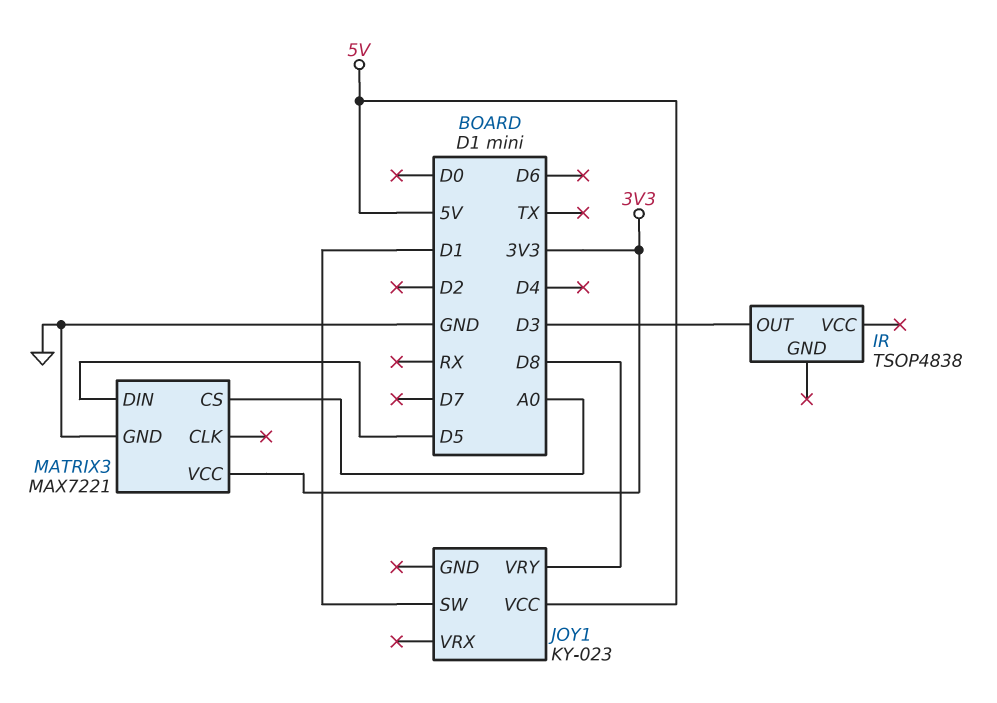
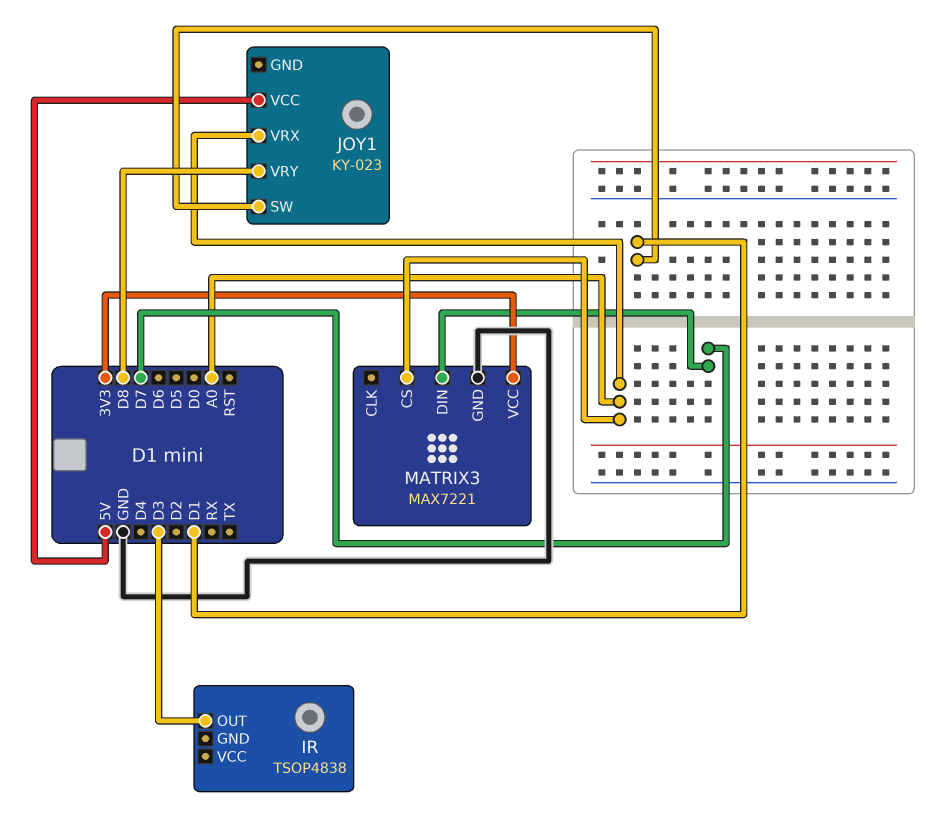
JOY1 pin VRX: none -> A0
MATRIX3 pin DIN: D5 -> D7

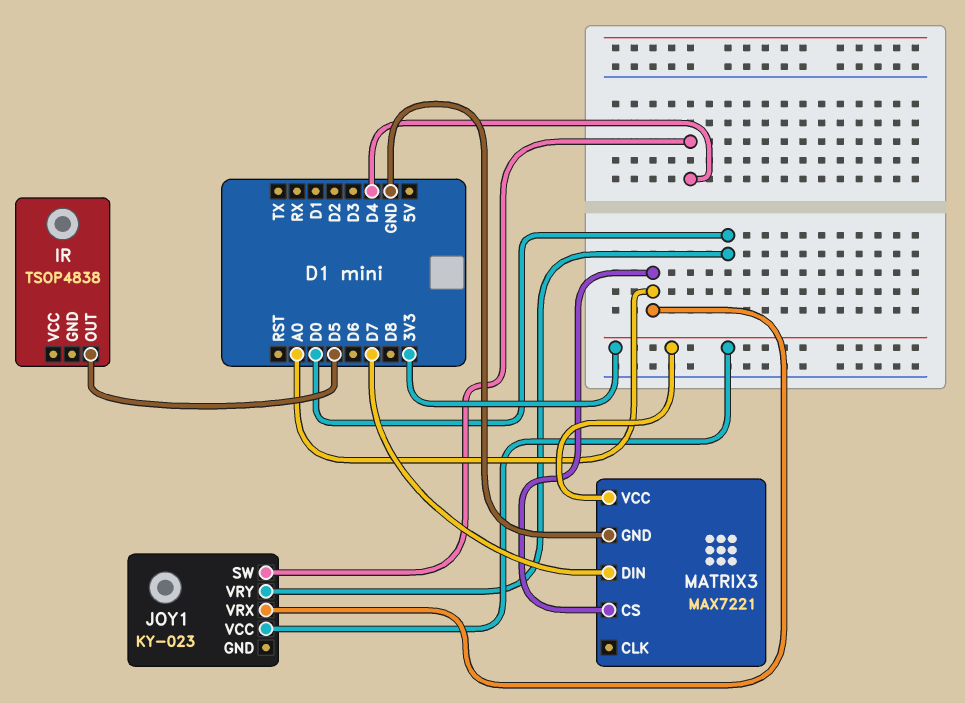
IR pin OUT: D3 -> D5
JOY1 pin SW: D1 -> D4
JOY1 pin VCC: 5V -> 3V3
JOY1 pin VRY: D8 -> D0

